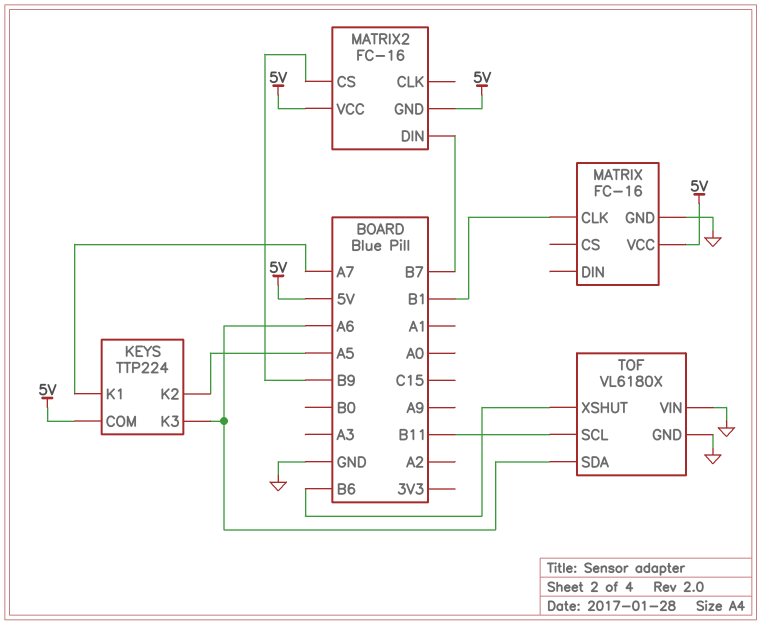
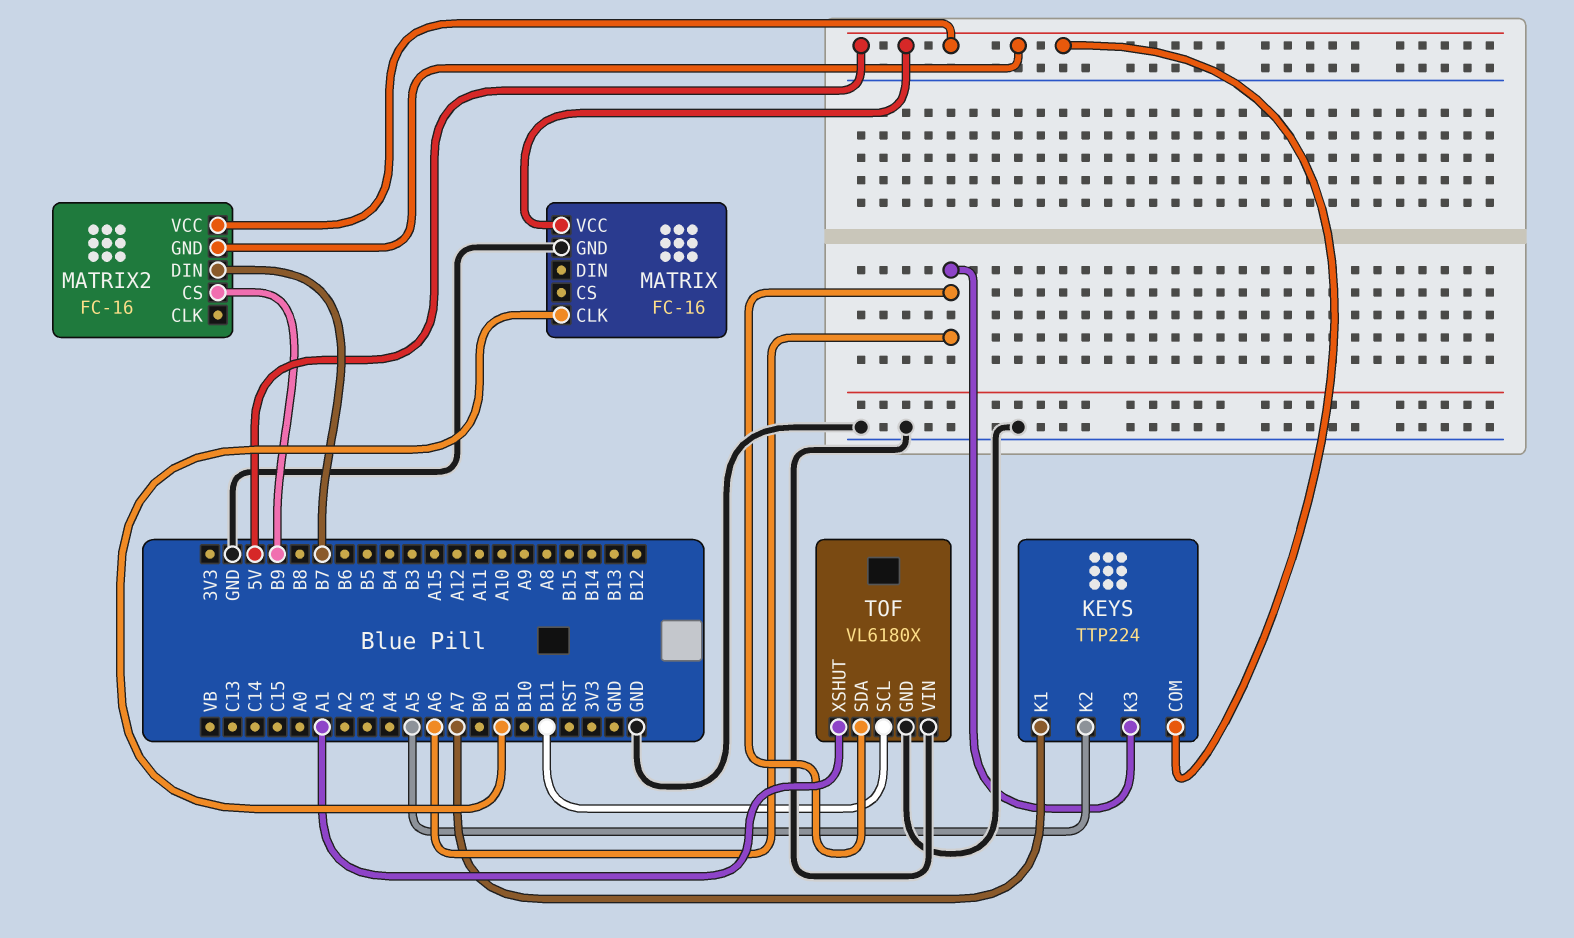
TOF pin XSHUT: B6 -> A1

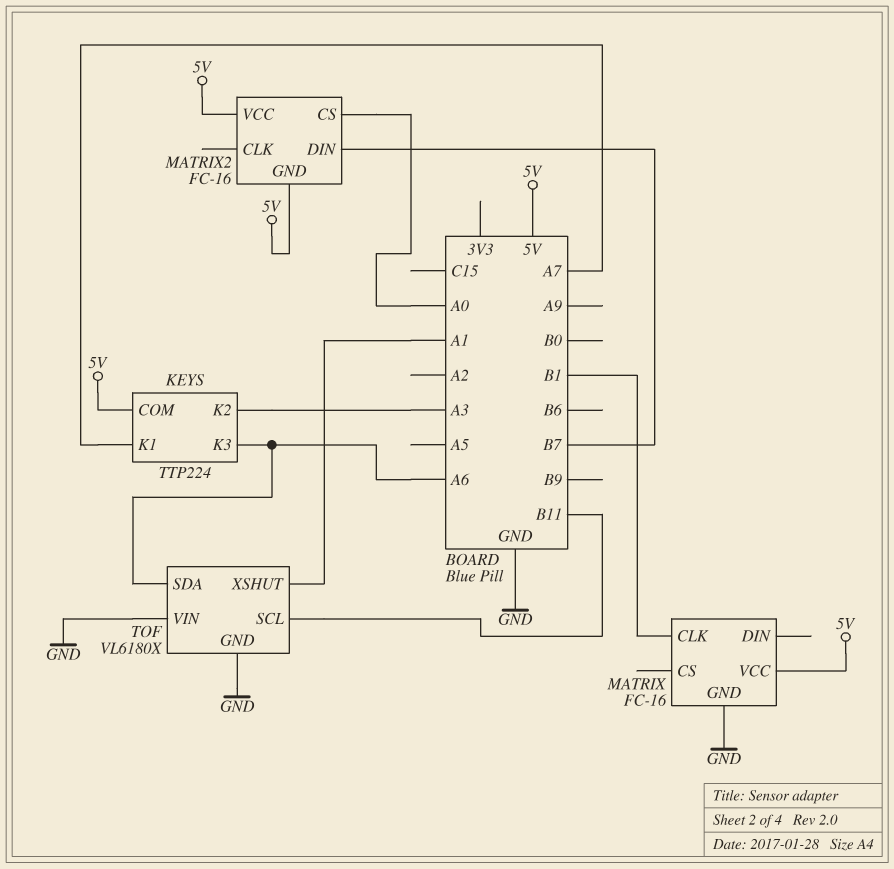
KEYS pin K2: A5 -> A3
MATRIX2 pin CS: B9 -> A0

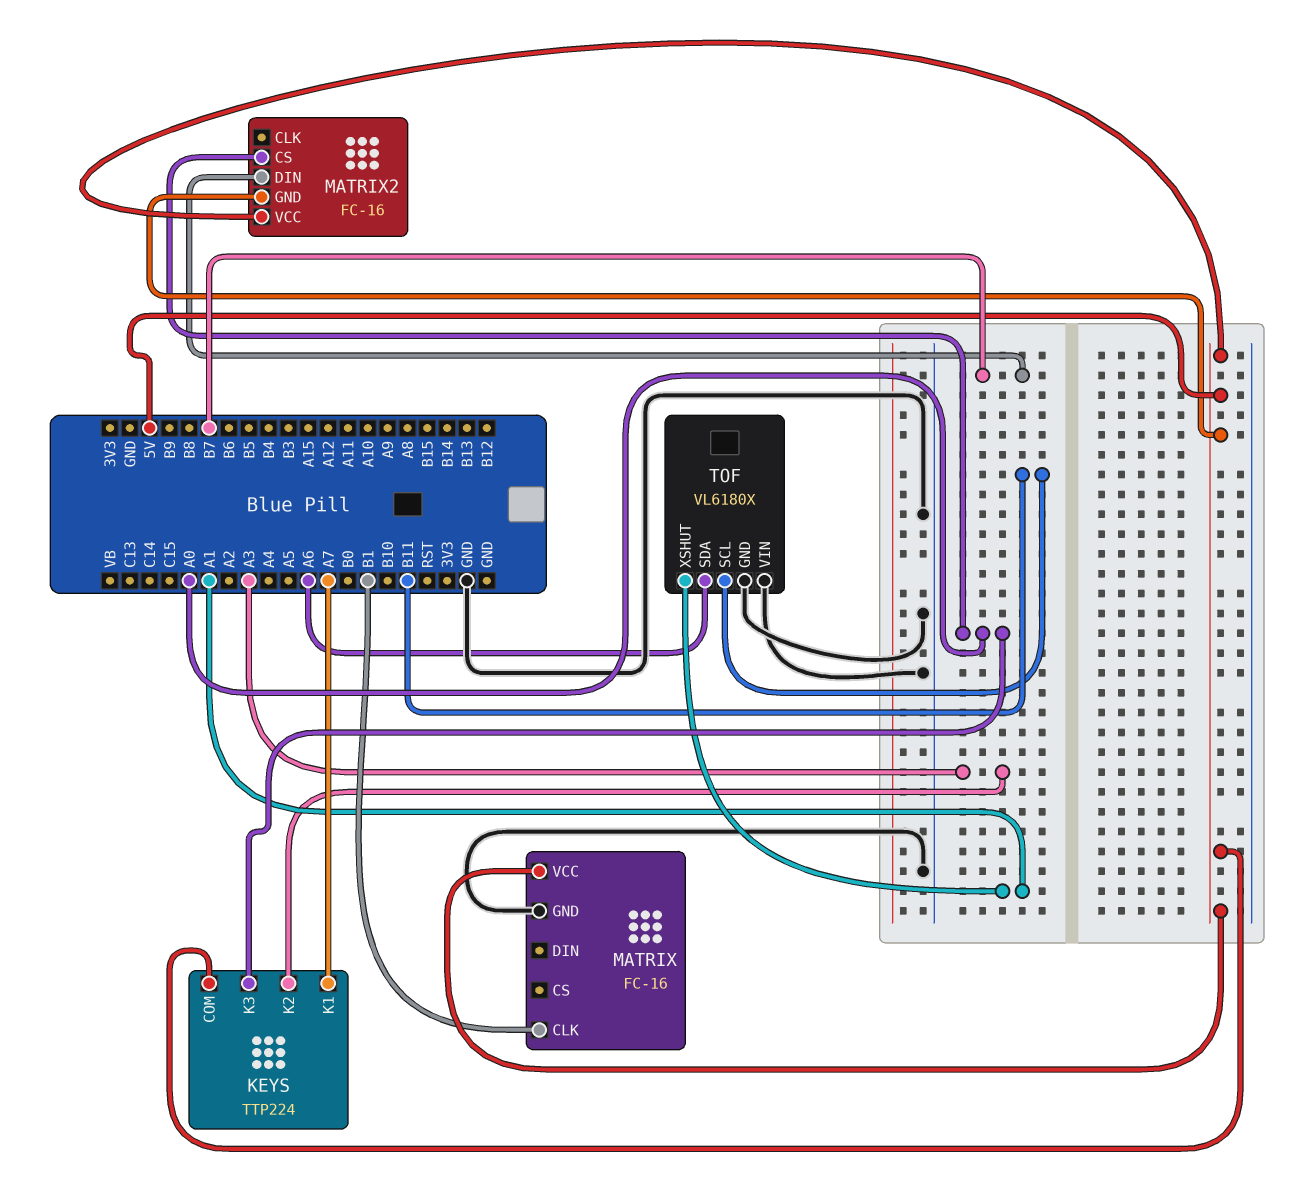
KEYS pin K3: A6 -> A0

